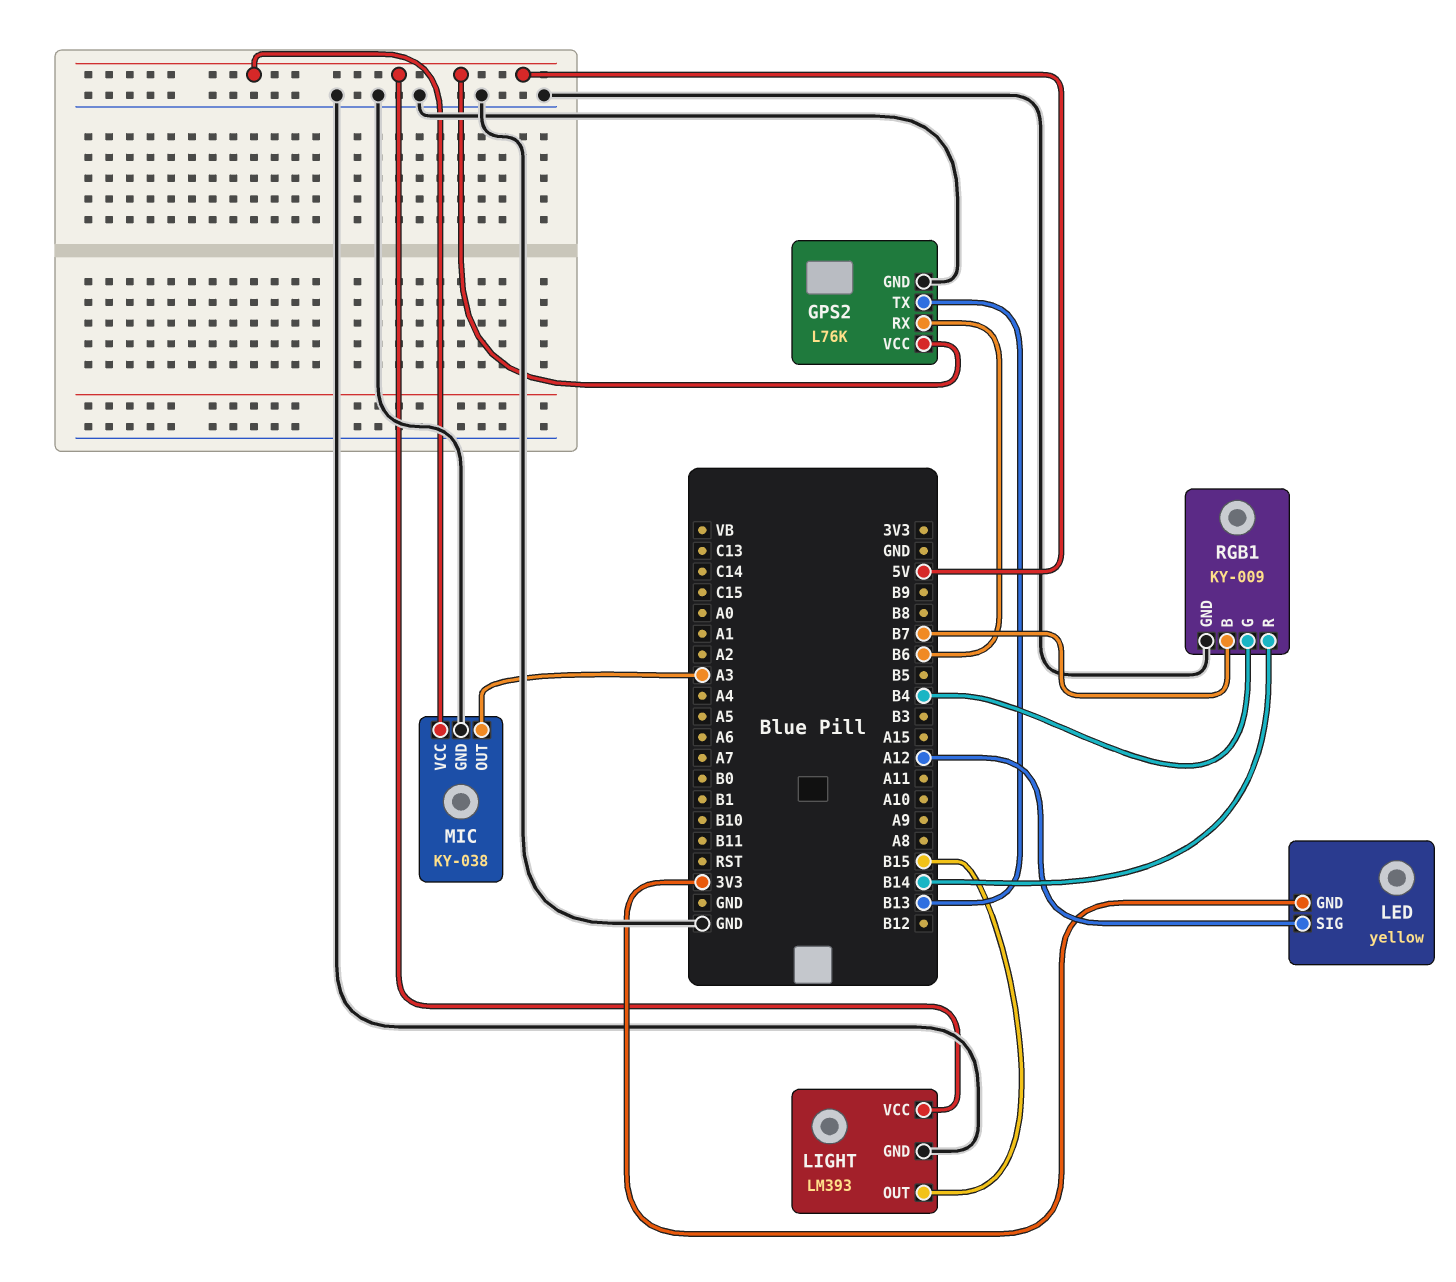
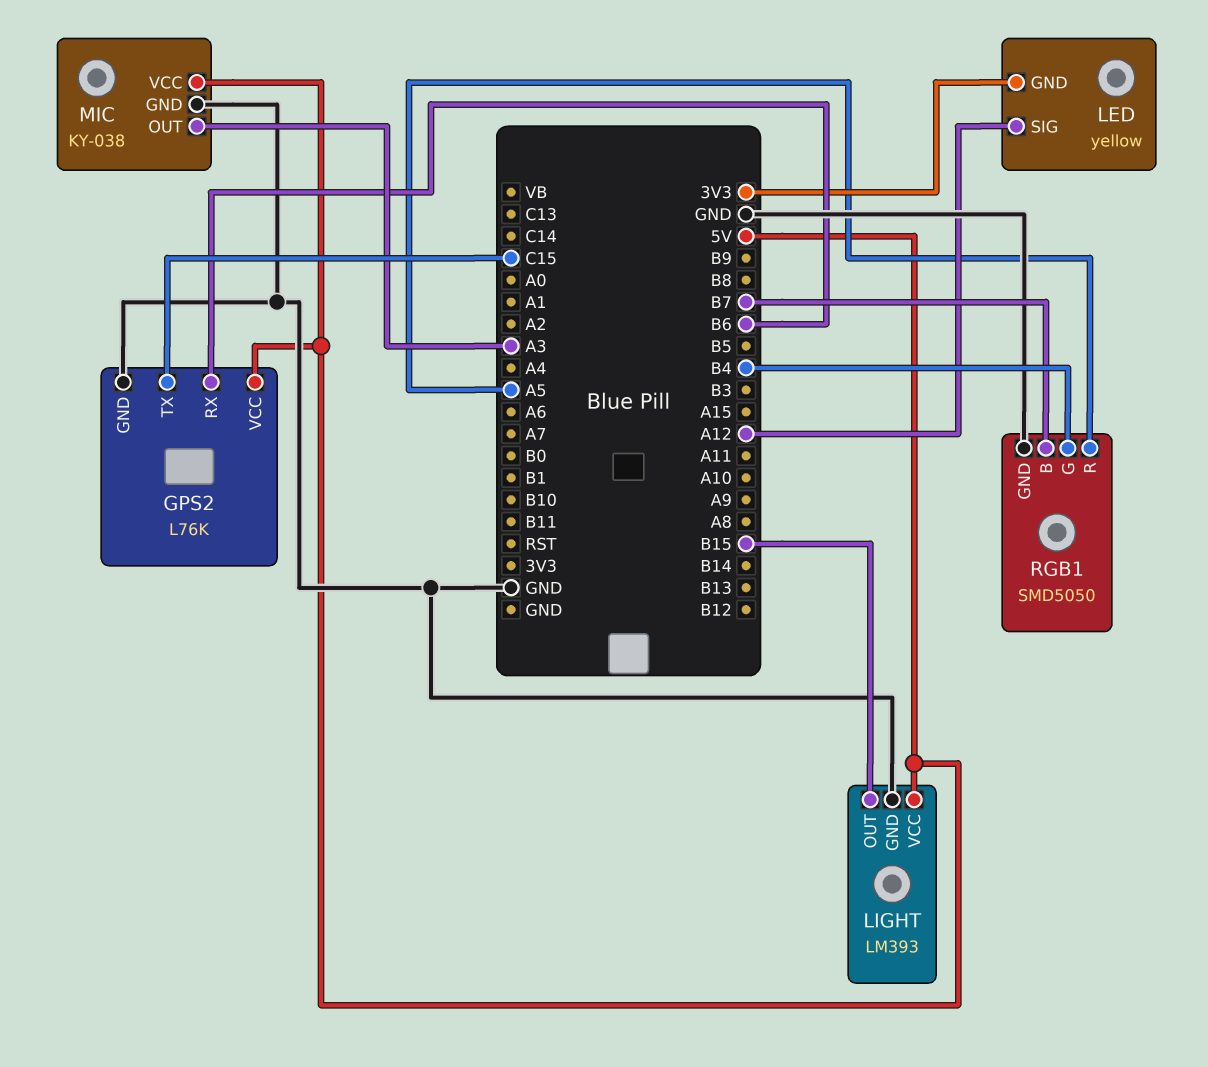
GPS2 pin TX: B13 -> C15
RGB1: KY-009 -> SMD5050
RGB1 pin R: B14 -> A5

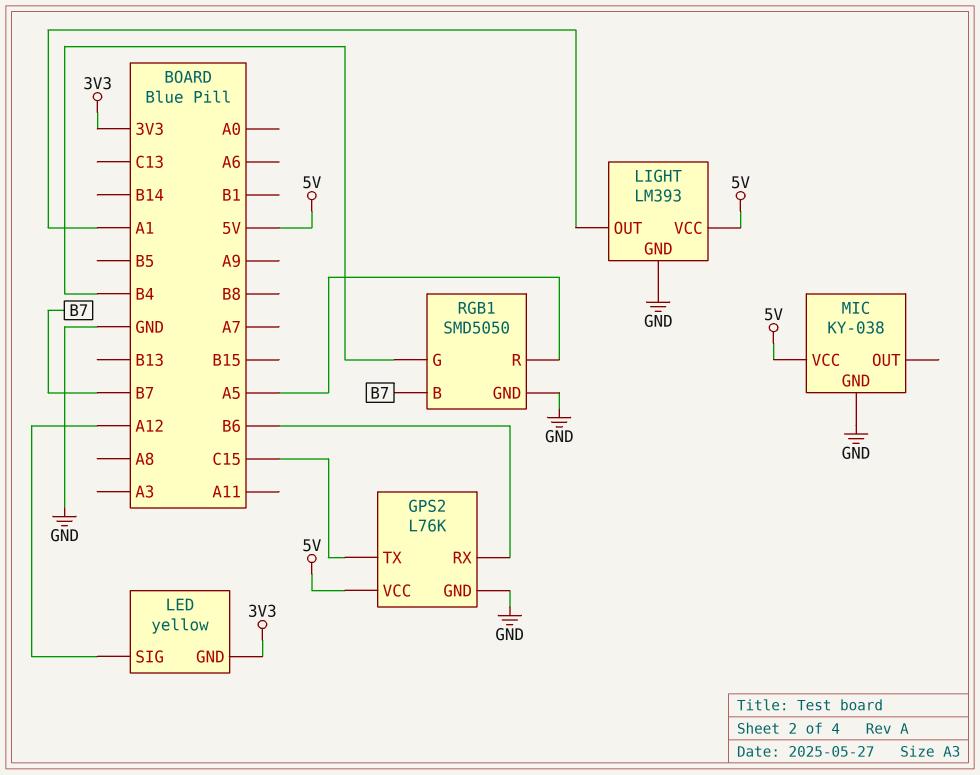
LIGHT pin OUT: B15 -> A1
MIC pin OUT: A3 -> none

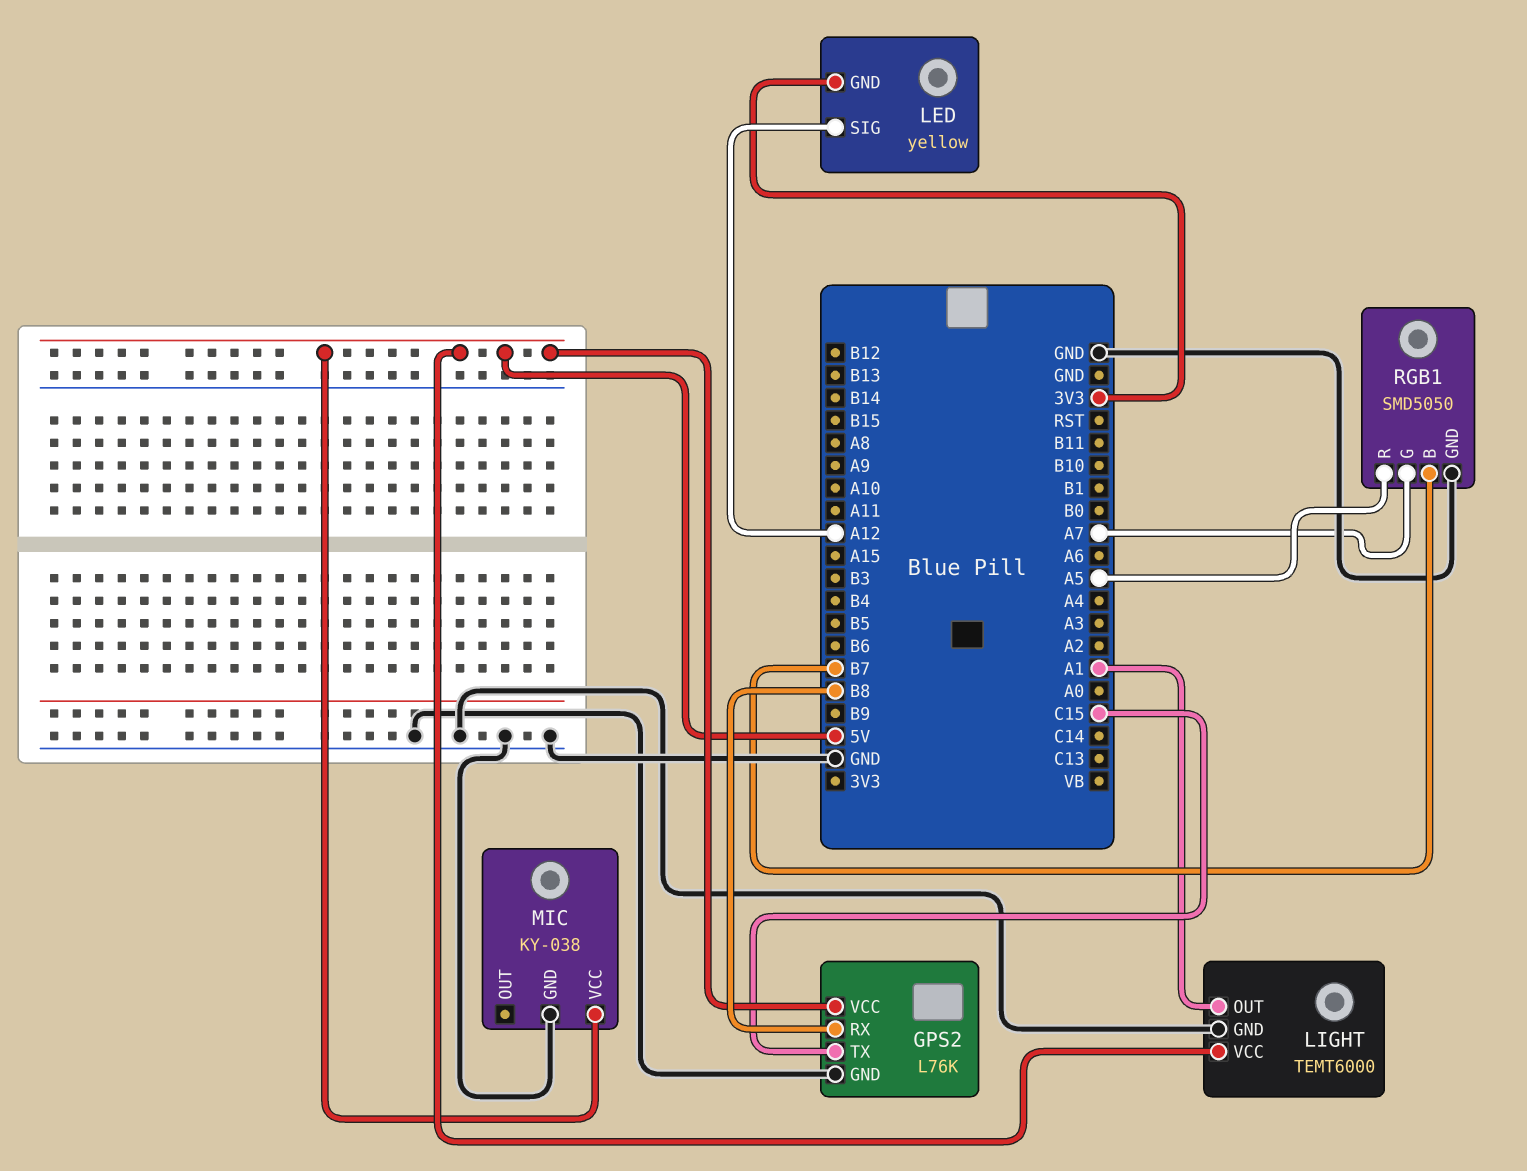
GPS2 pin RX: B6 -> B8
LIGHT: LM393 -> TEMT6000
RGB1 pin G: B4 -> A7

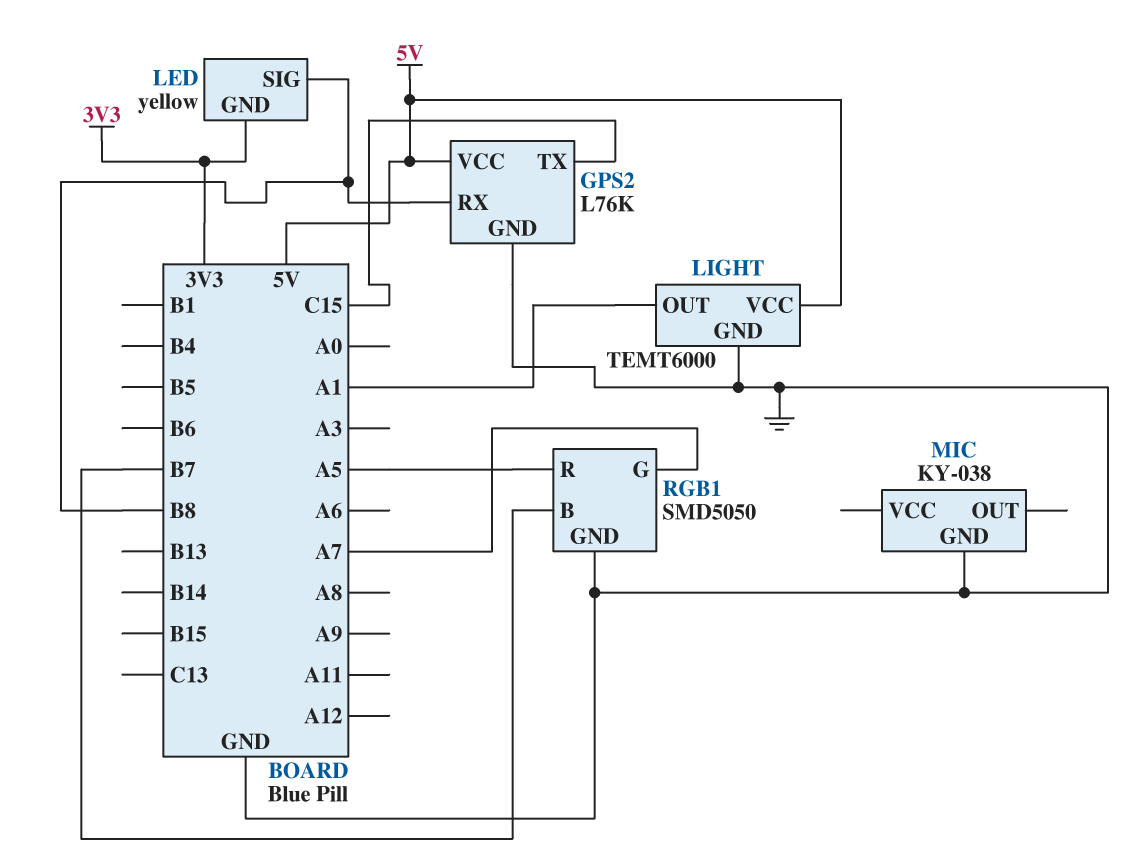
LED pin SIG: A12 -> B8
MIC pin VCC: 5V -> none

